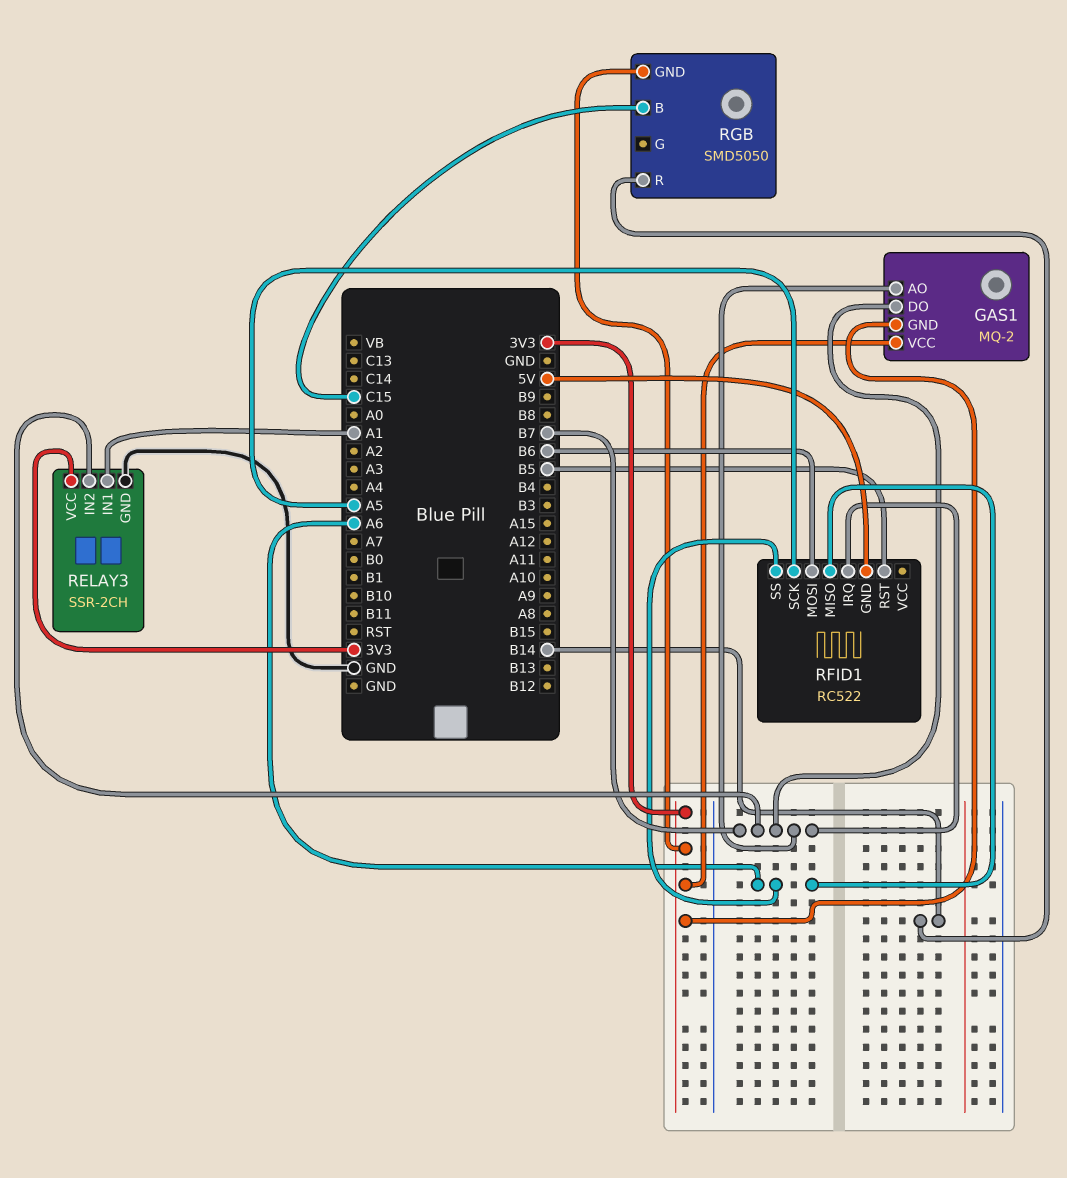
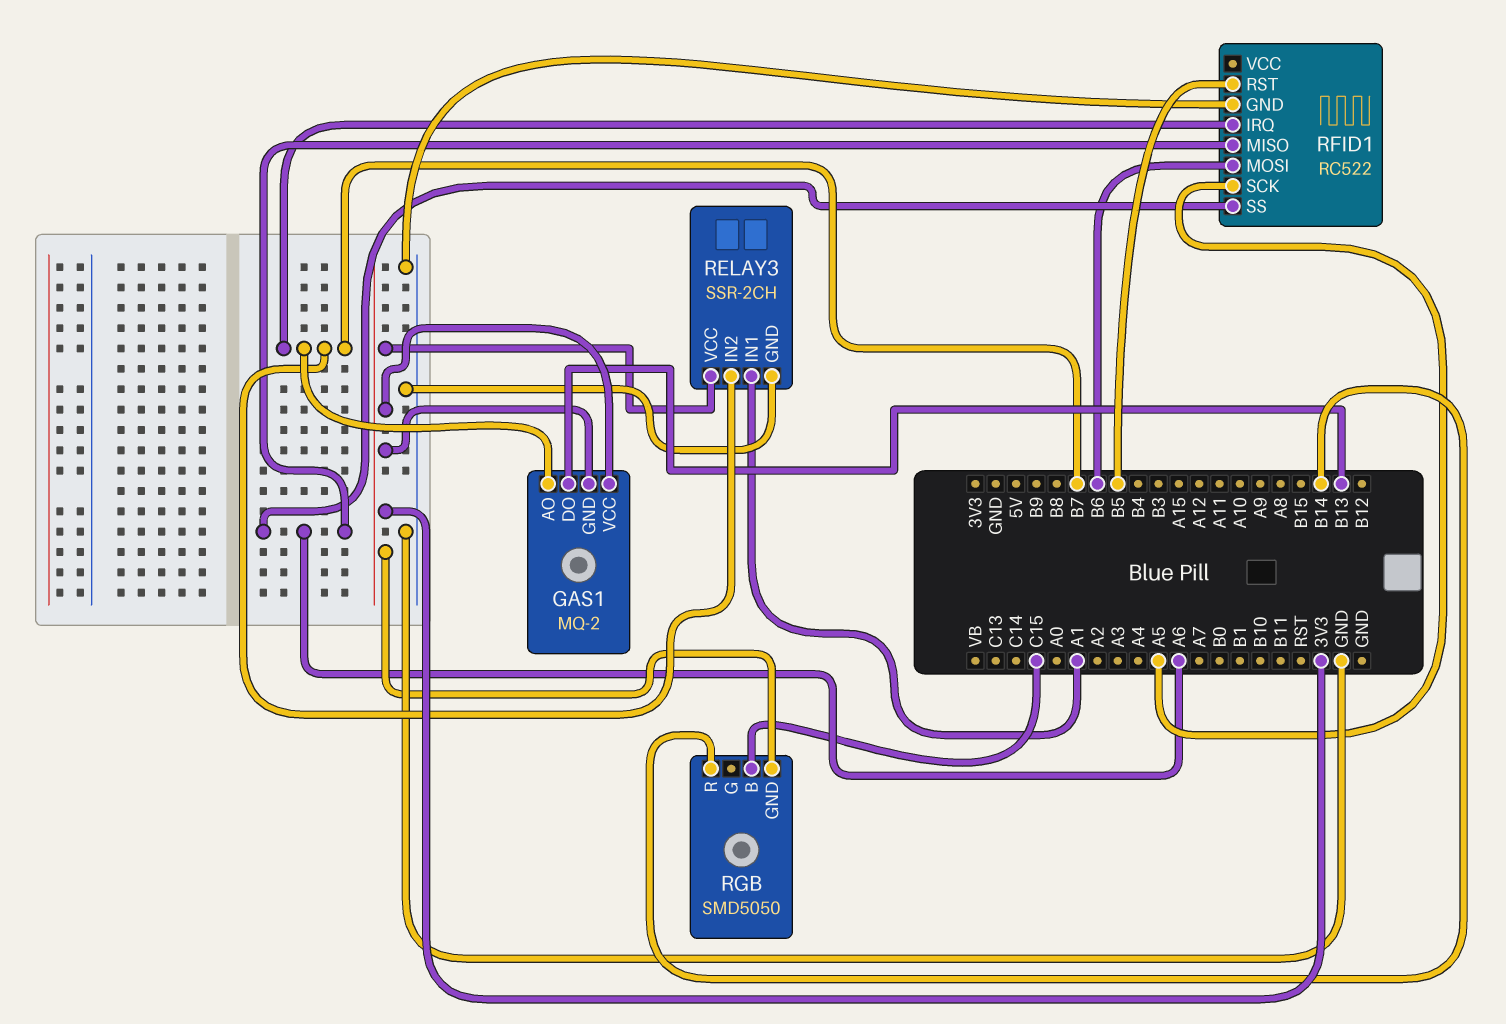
GAS1 pin DO: B7 -> B13
RFID1 pin GND: 5V -> GND

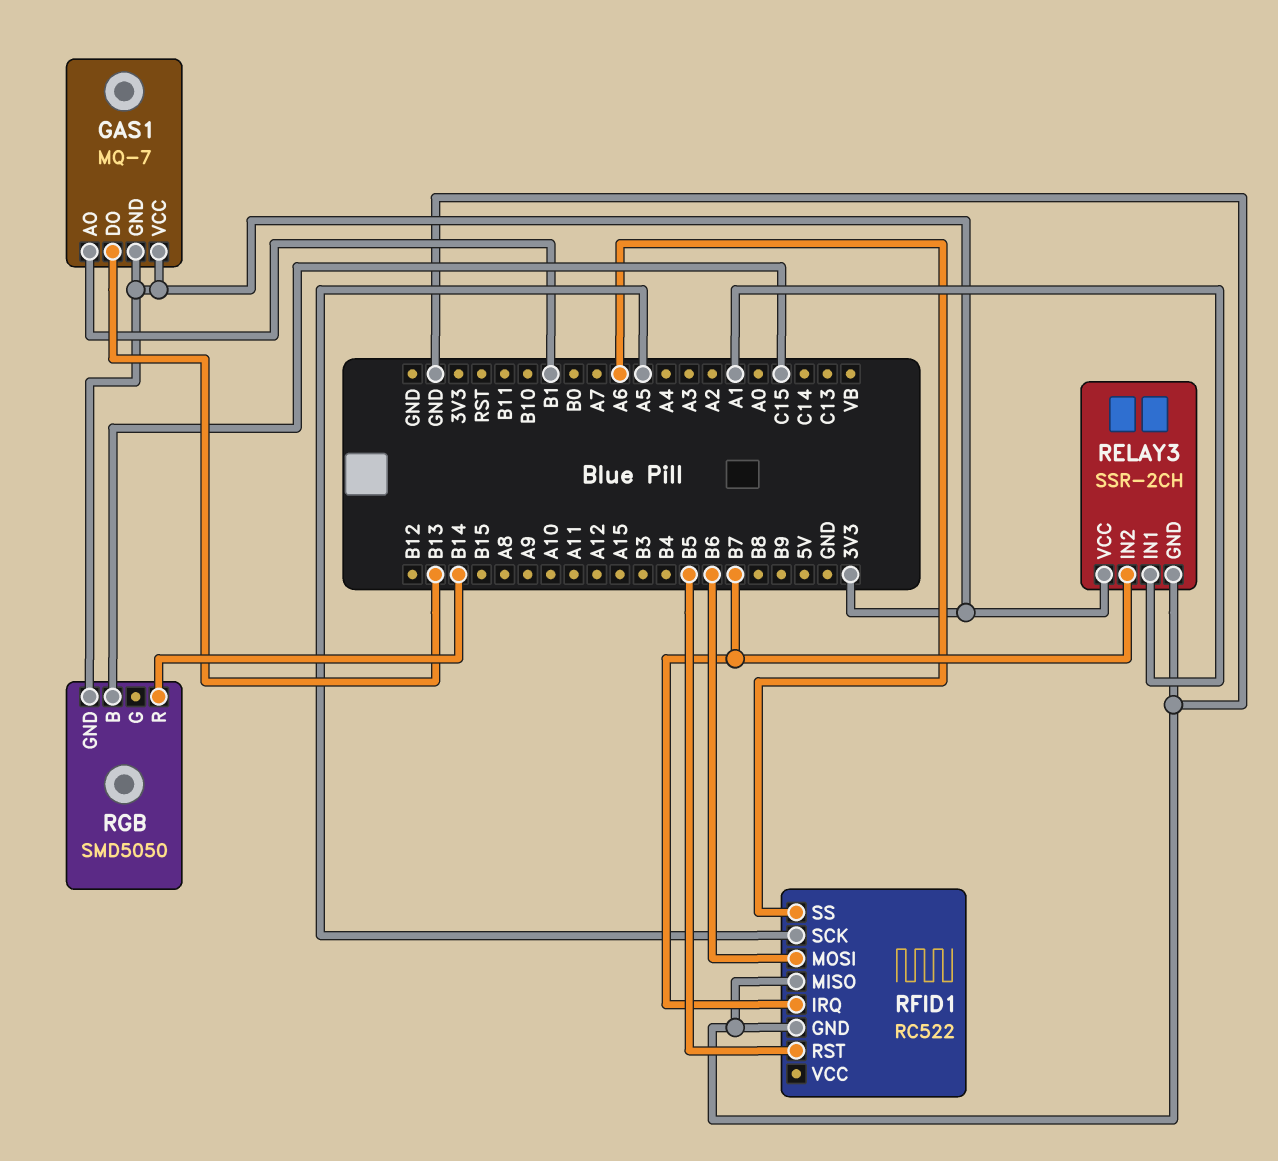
GAS1: MQ-2 -> MQ-7
GAS1 pin AO: B7 -> B1
RFID1 pin MISO: A6 -> GND

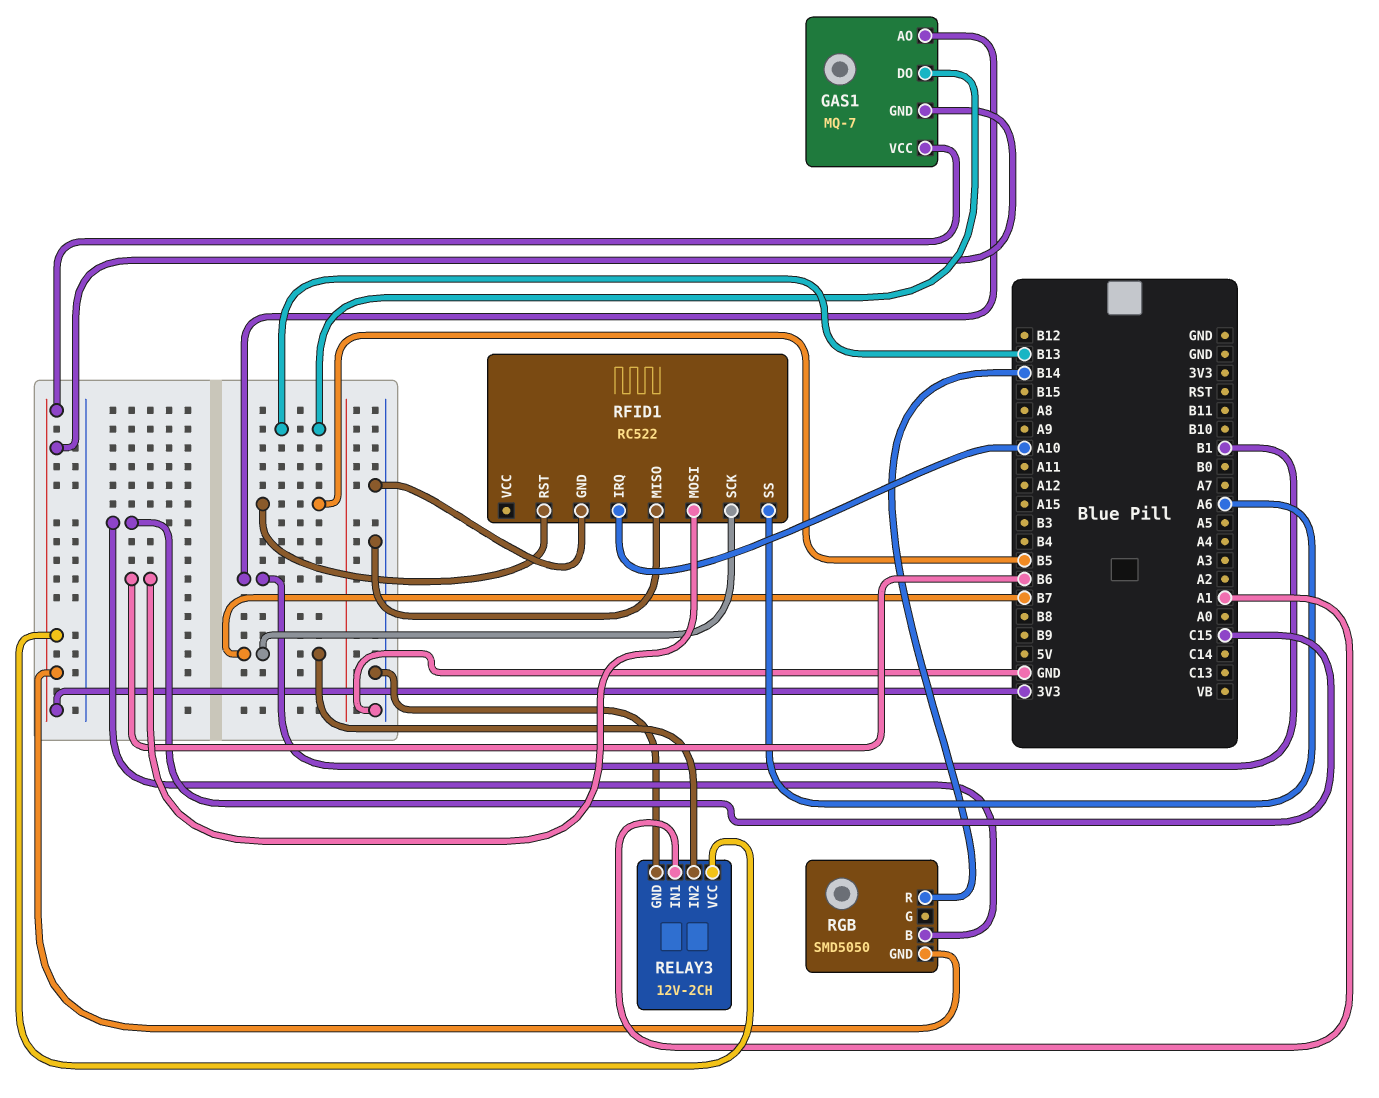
RELAY3: SSR-2CH -> 12V-2CH
RFID1 pin IRQ: B7 -> A10
RFID1 pin SCK: A5 -> B7

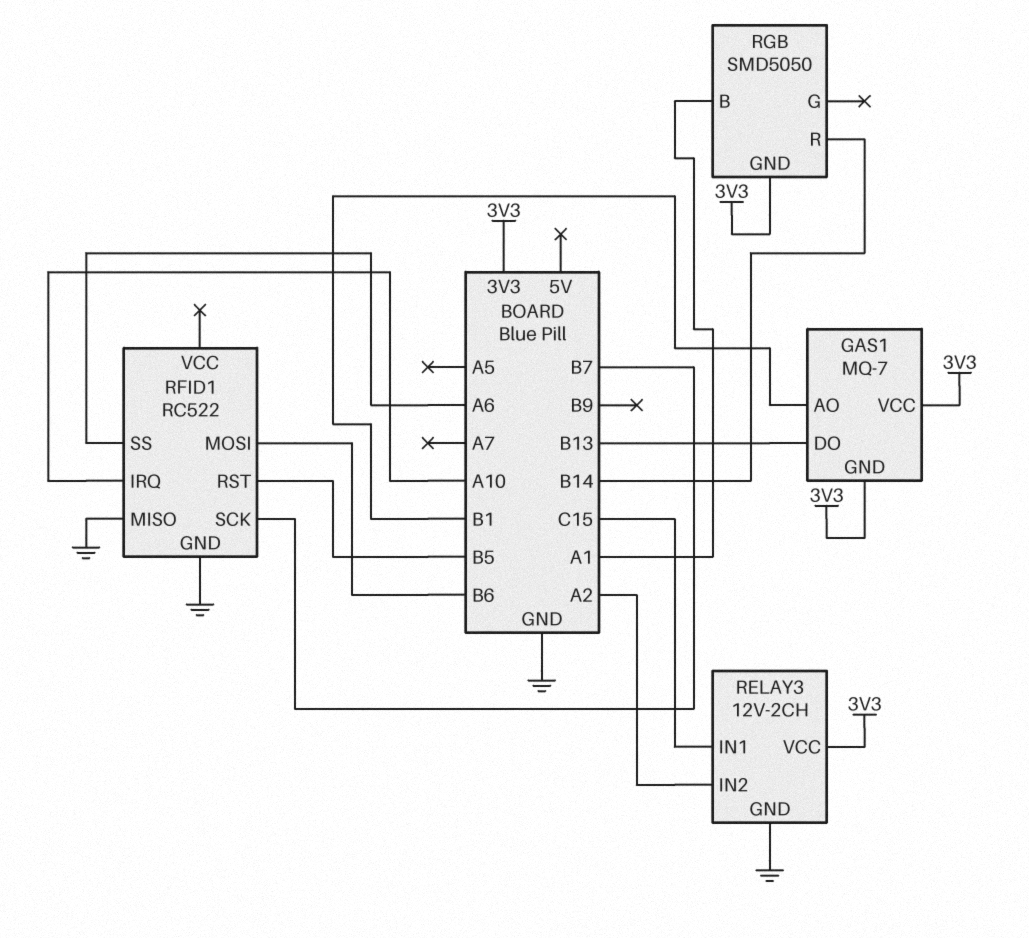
RELAY3 pin IN1: A1 -> C15
RELAY3 pin IN2: B7 -> A2
RGB pin B: C15 -> A1

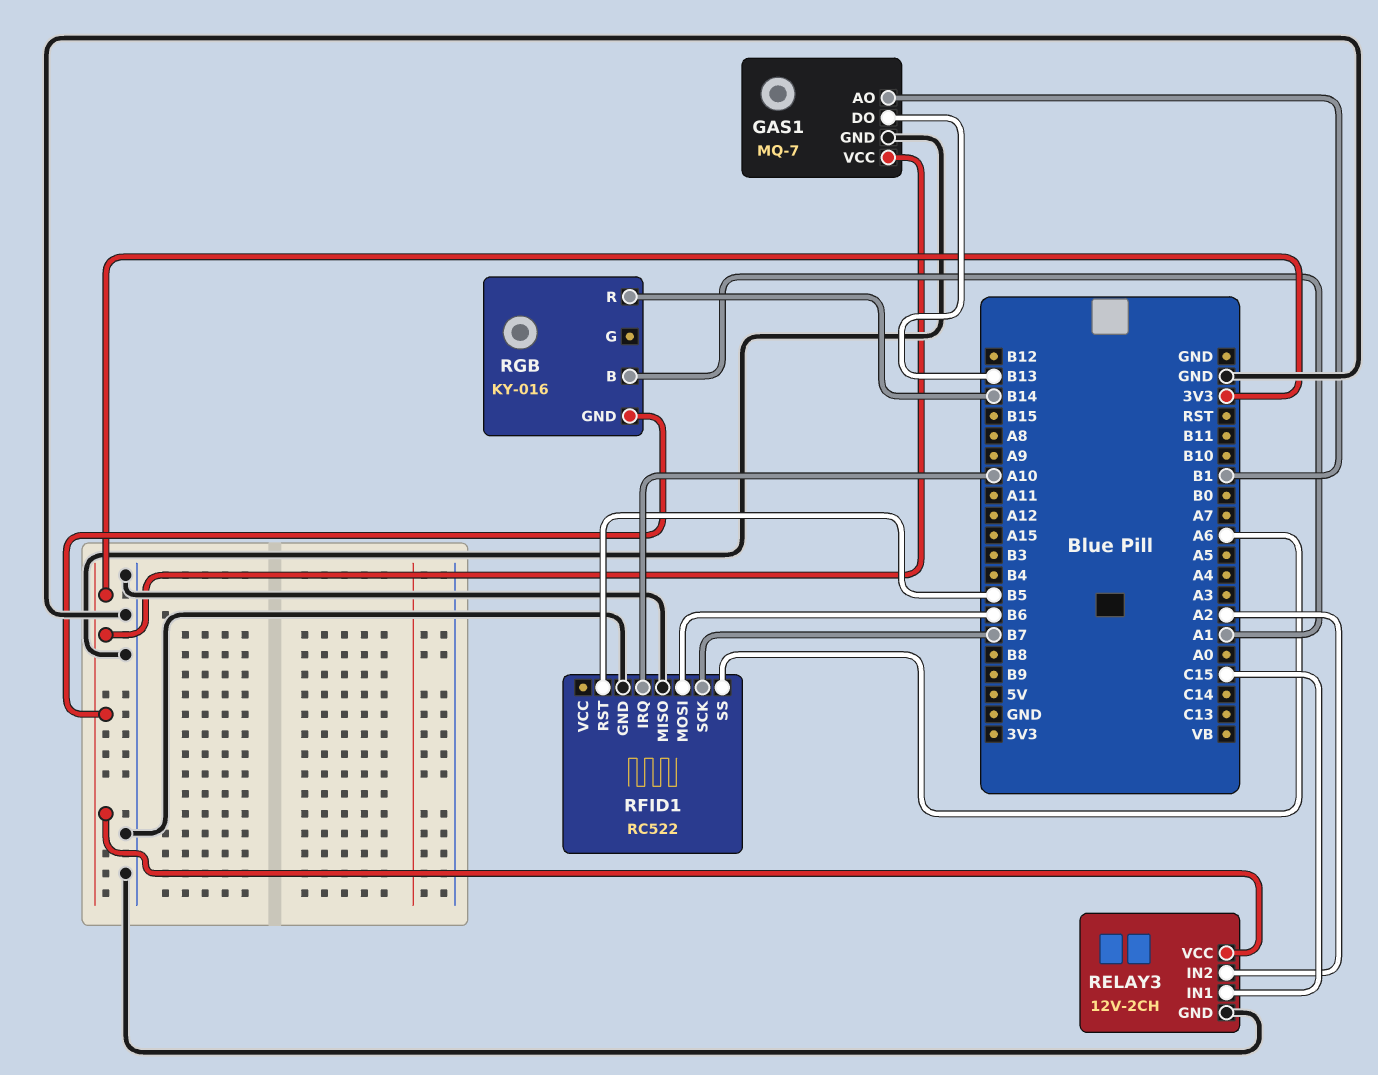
GAS1 pin GND: 3V3 -> GND
RGB: SMD5050 -> KY-016

